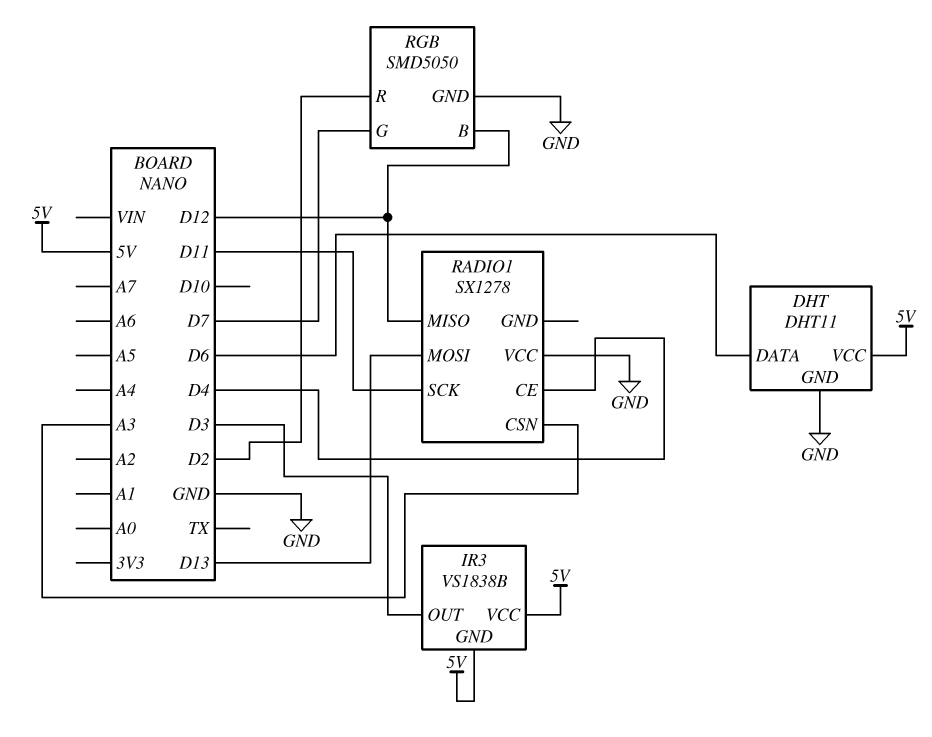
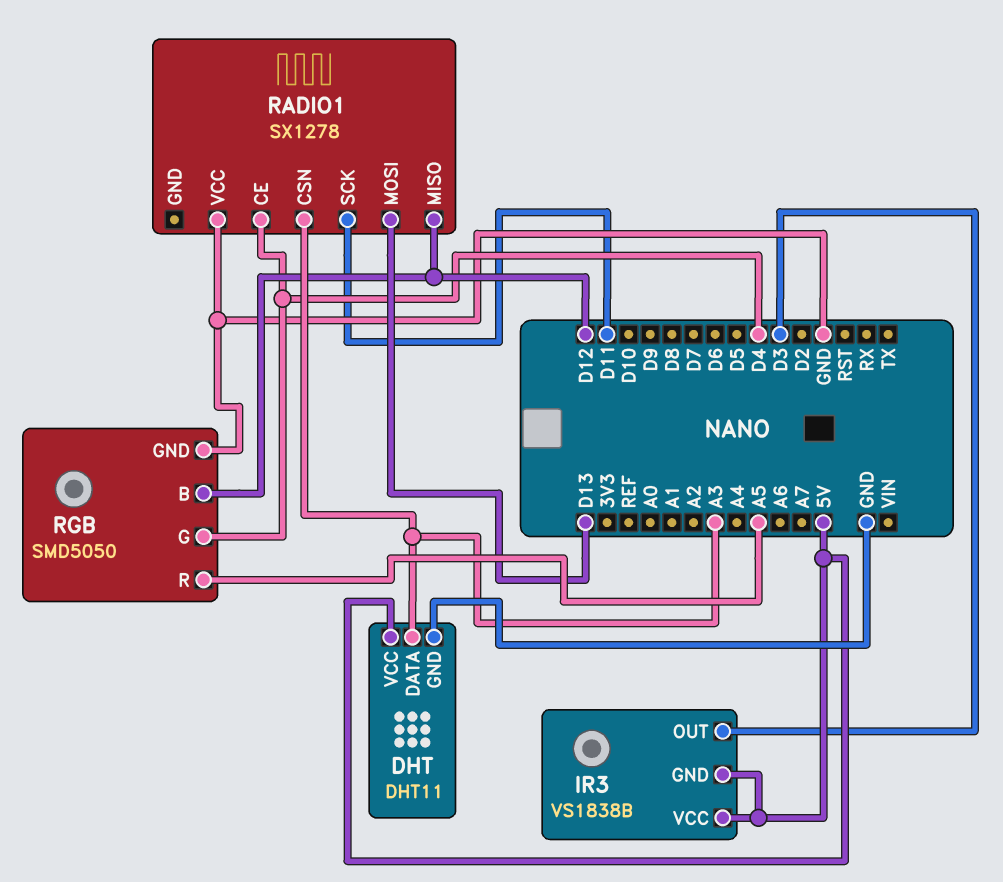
DHT pin DATA: D6 -> A3
RGB pin G: D7 -> D4
RGB pin R: D2 -> A5

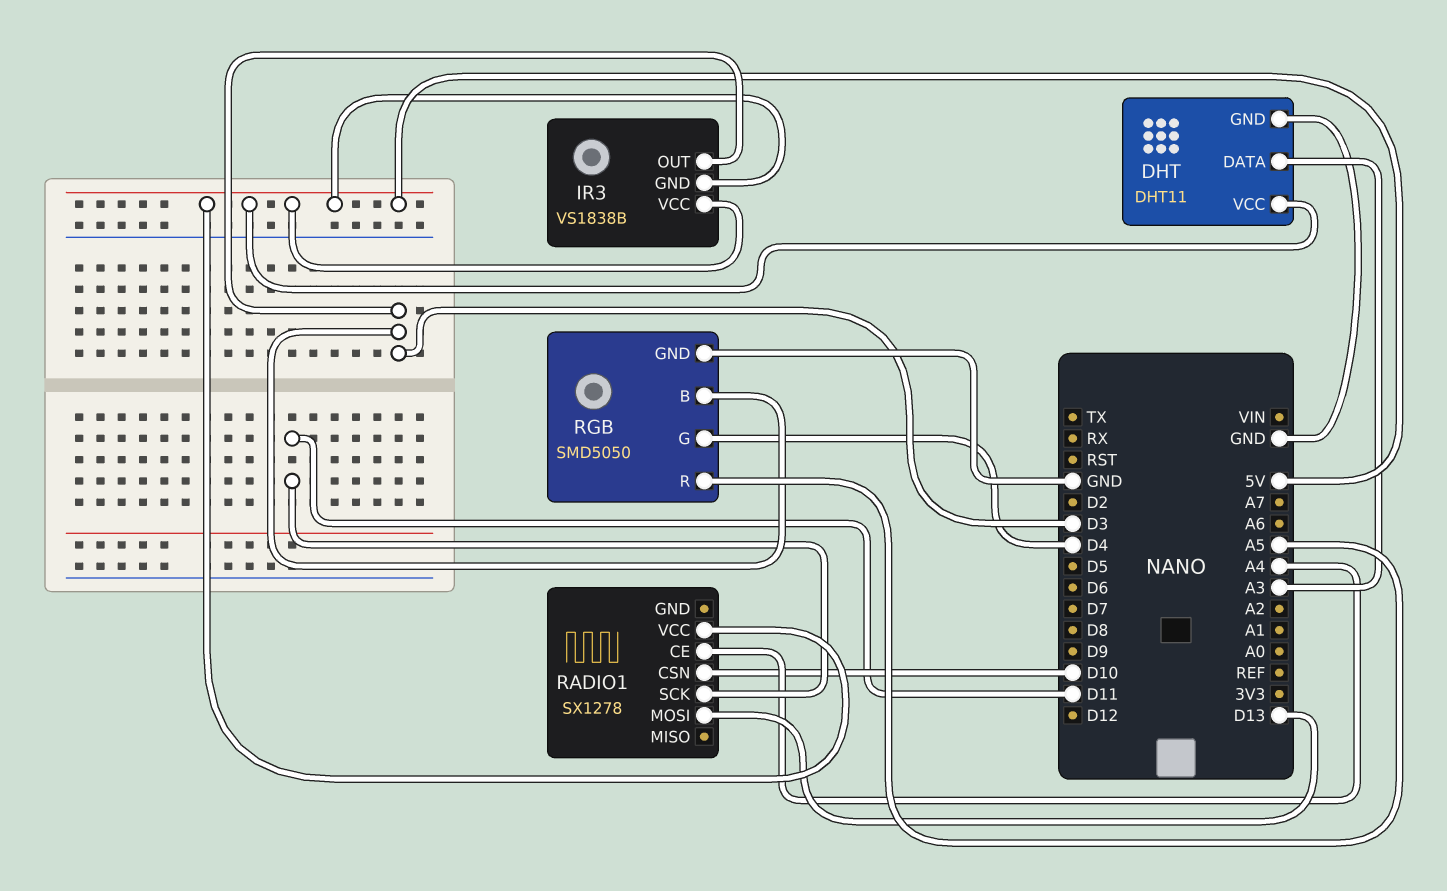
RADIO1 pin CE: D4 -> A4
RADIO1 pin CSN: A3 -> D10
RADIO1 pin MISO: D12 -> none
RADIO1 pin VCC: GND -> 5V
RGB pin B: D12 -> D3

